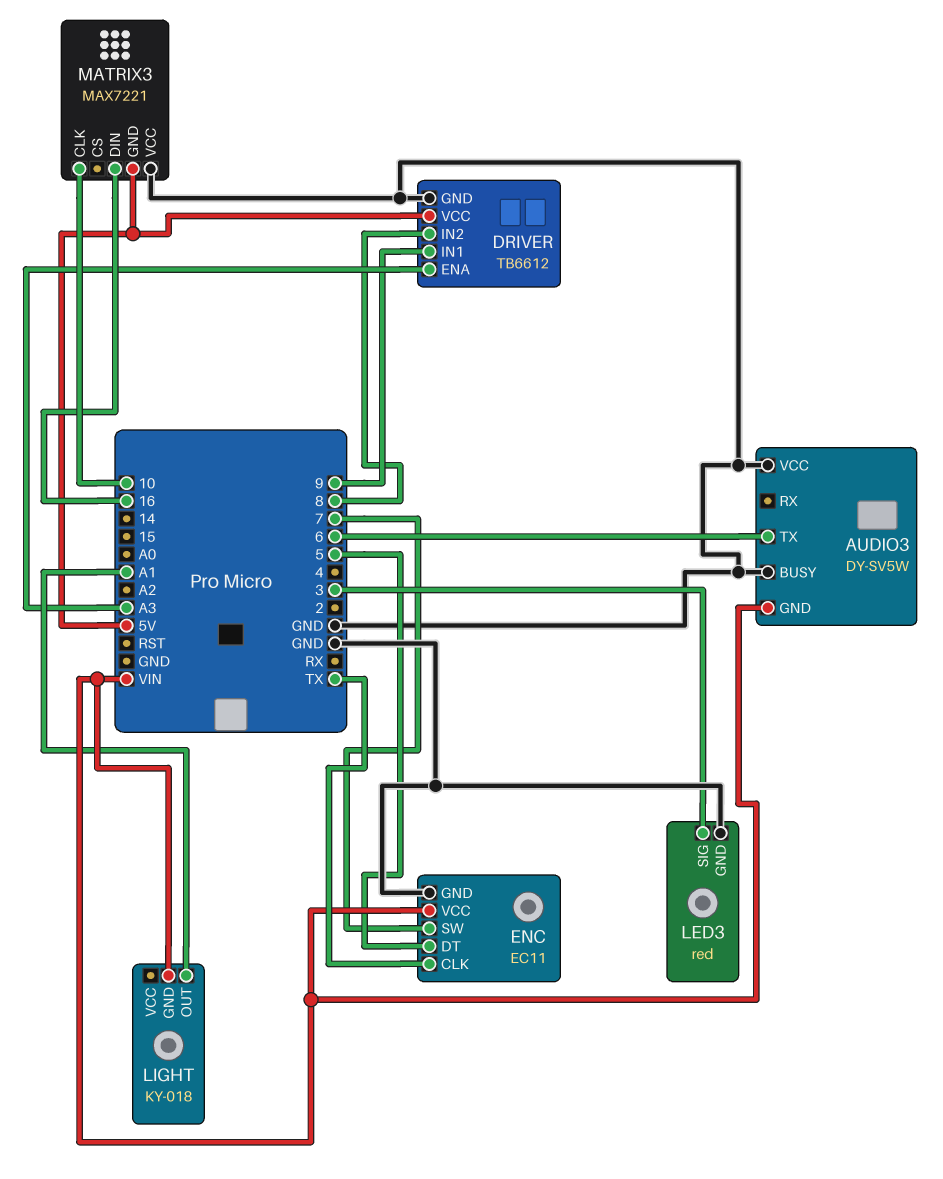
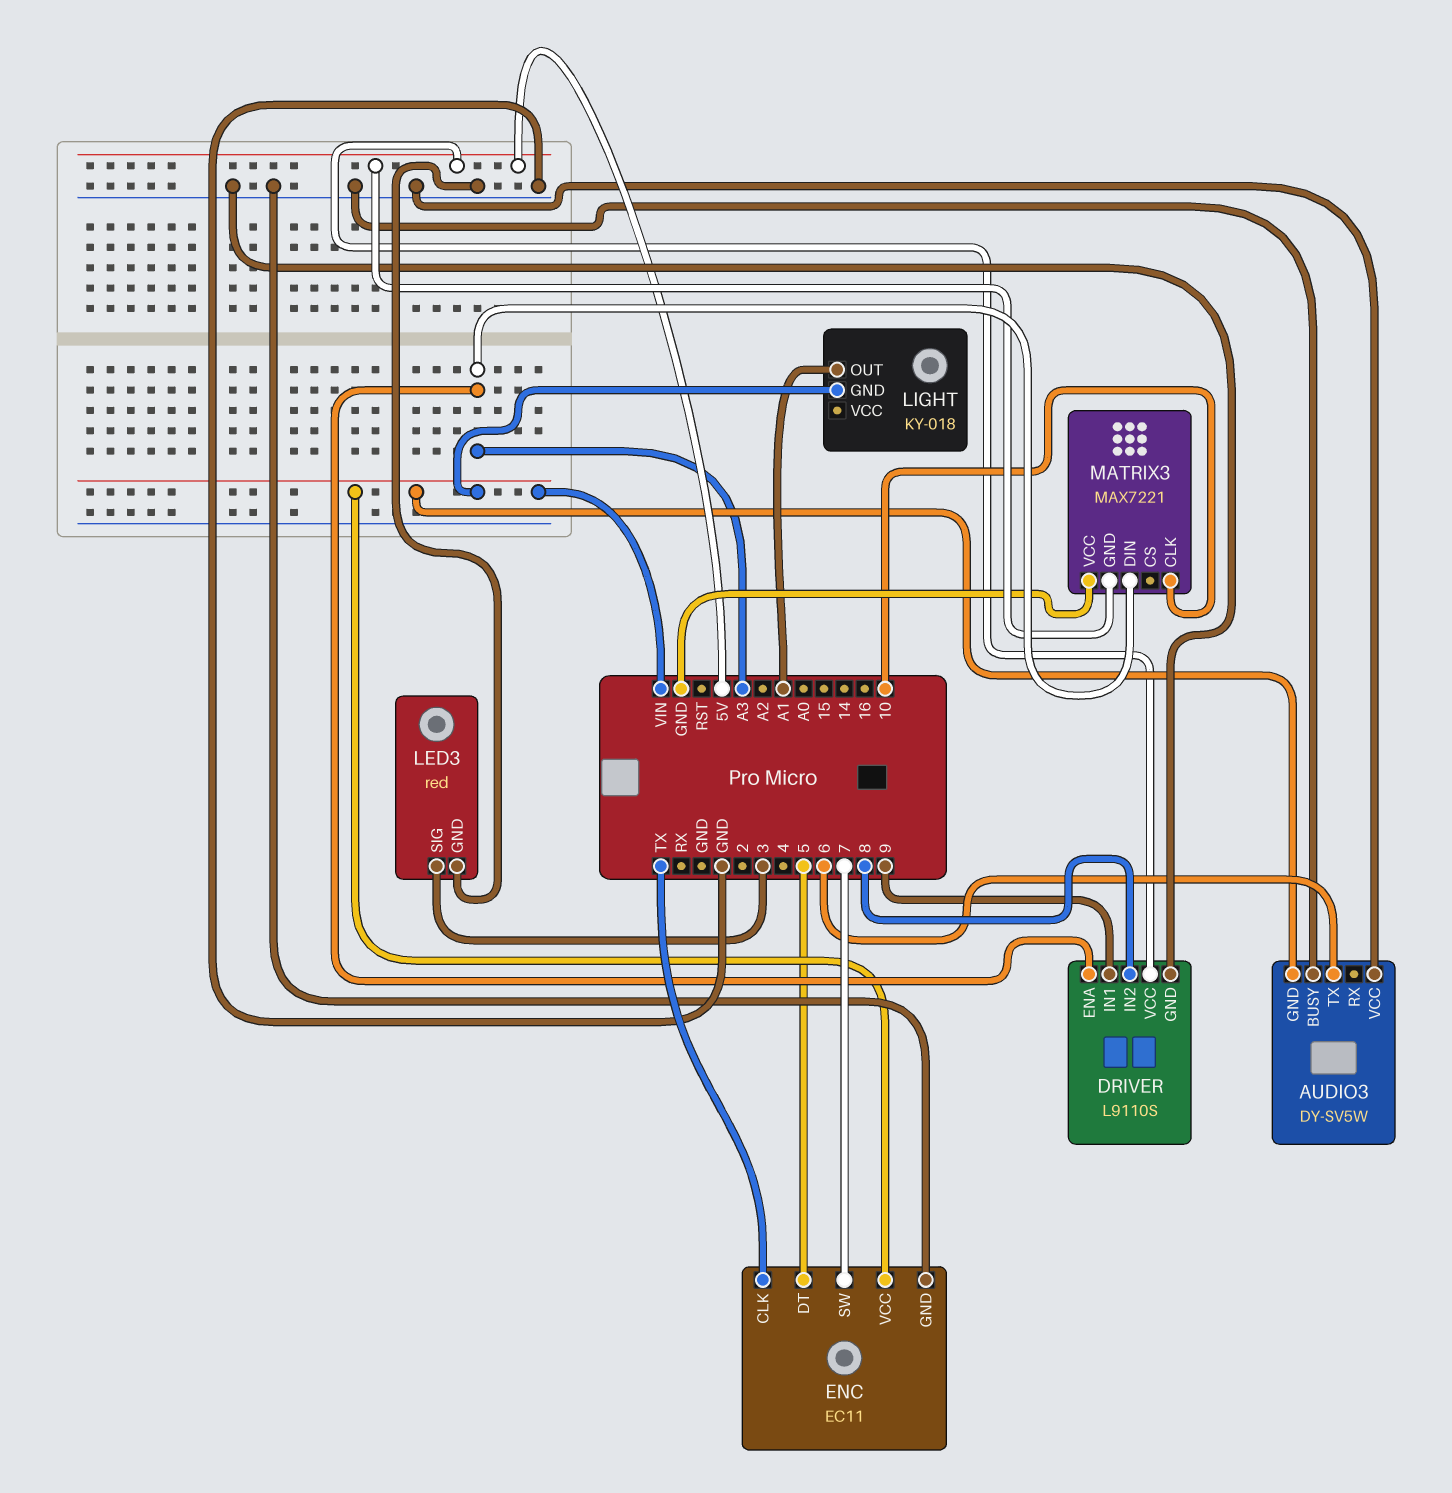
DRIVER: TB6612 -> L9110S
MATRIX3 pin DIN: 16 -> A3

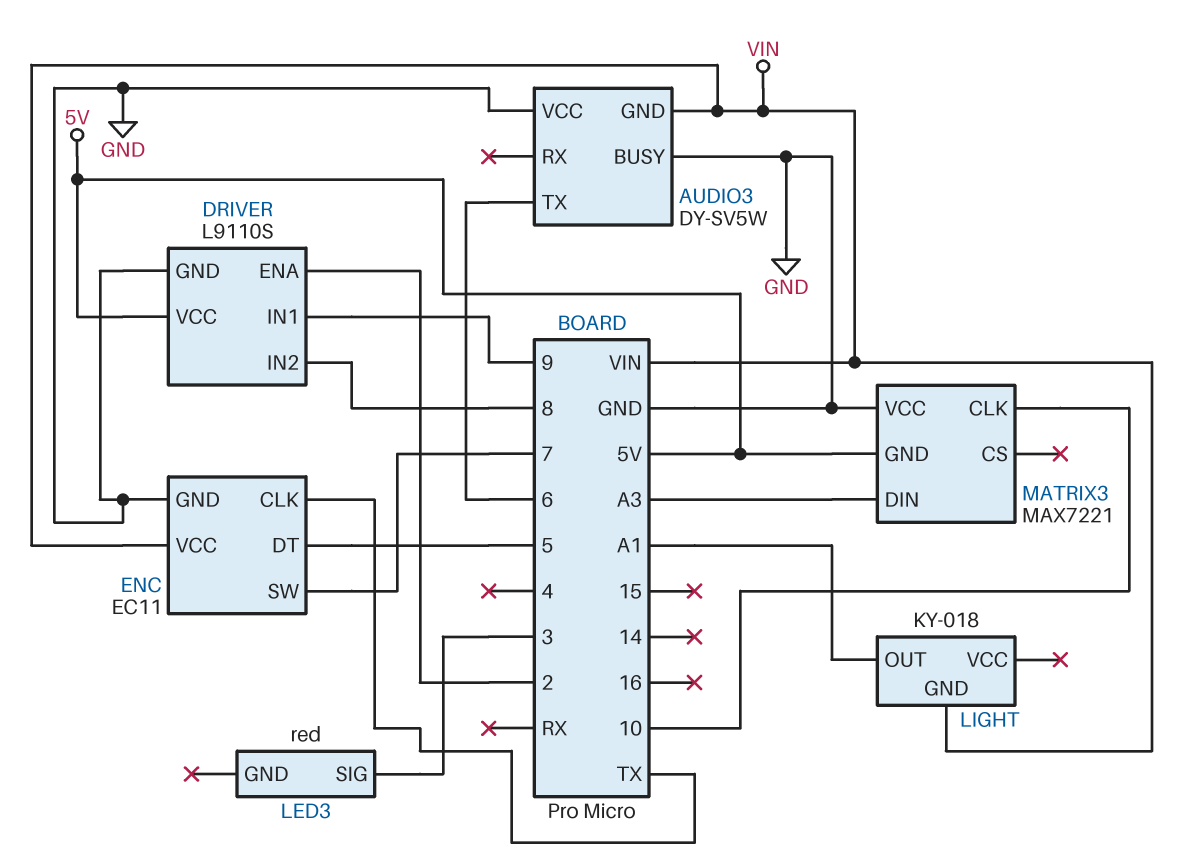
DRIVER pin ENA: A3 -> 2
LED3 pin GND: GND -> none

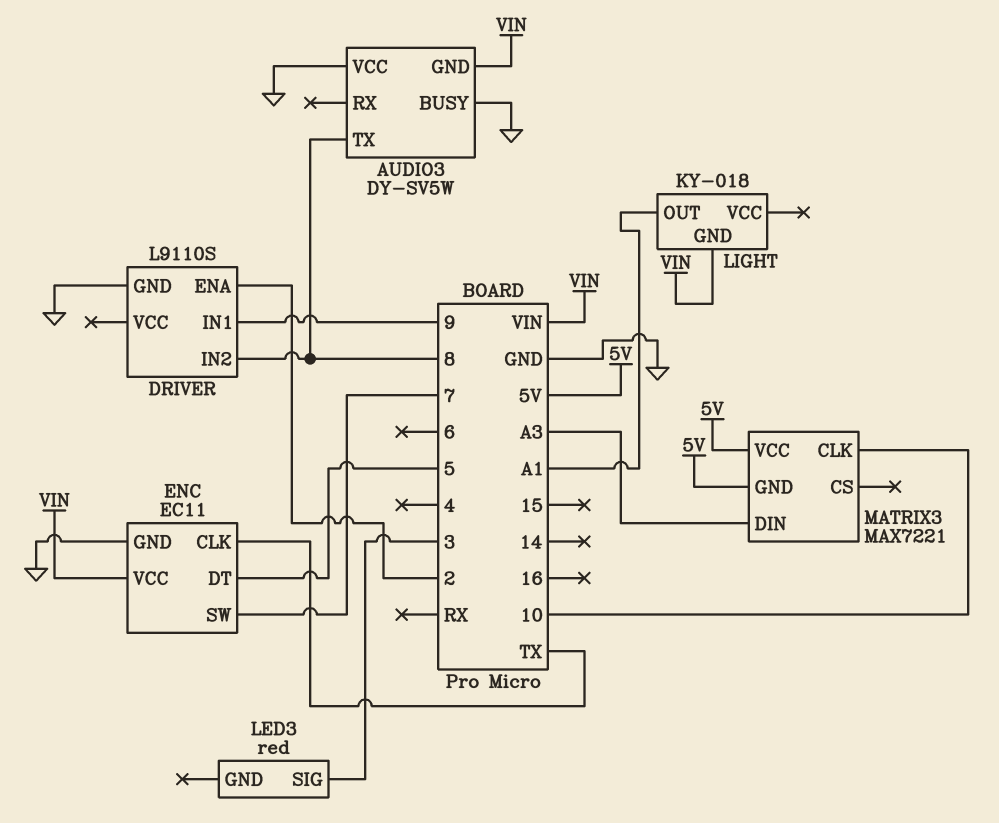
AUDIO3 pin TX: 6 -> 8
DRIVER pin VCC: 5V -> none
MATRIX3 pin VCC: GND -> 5V

